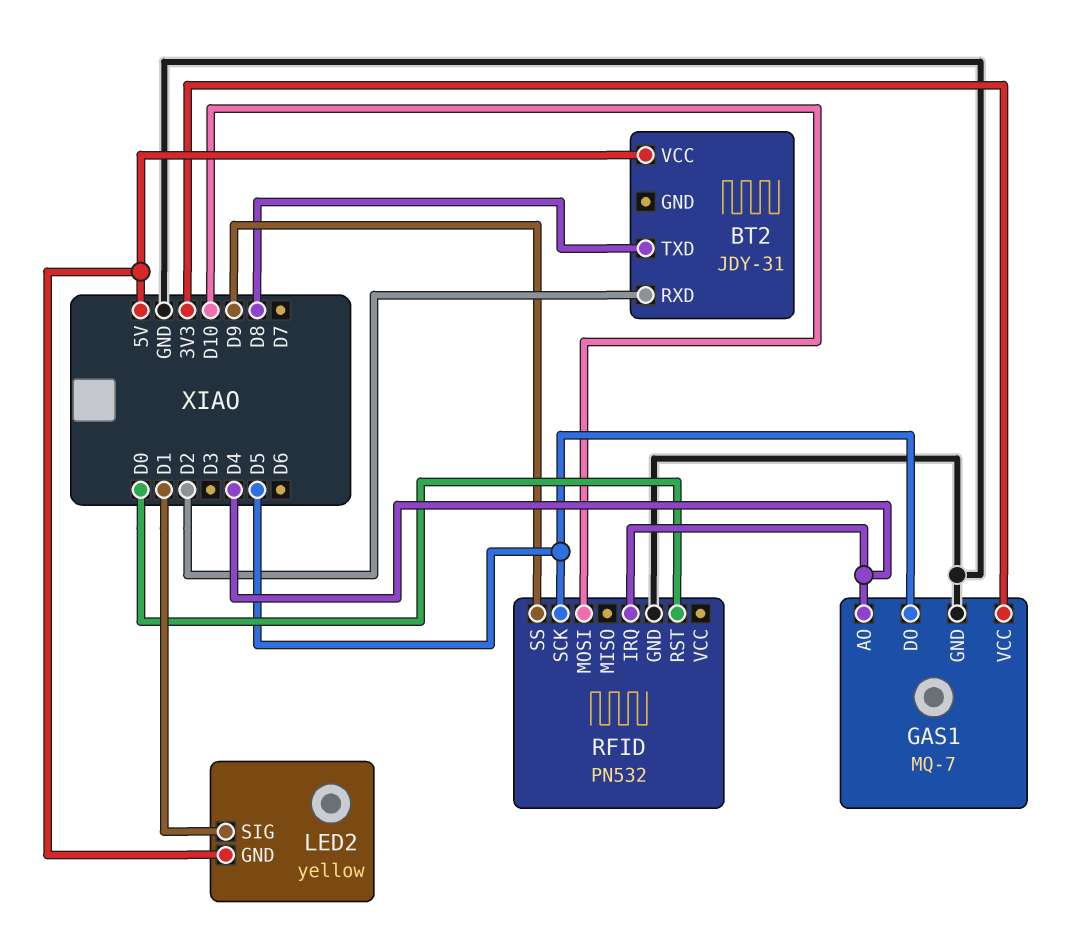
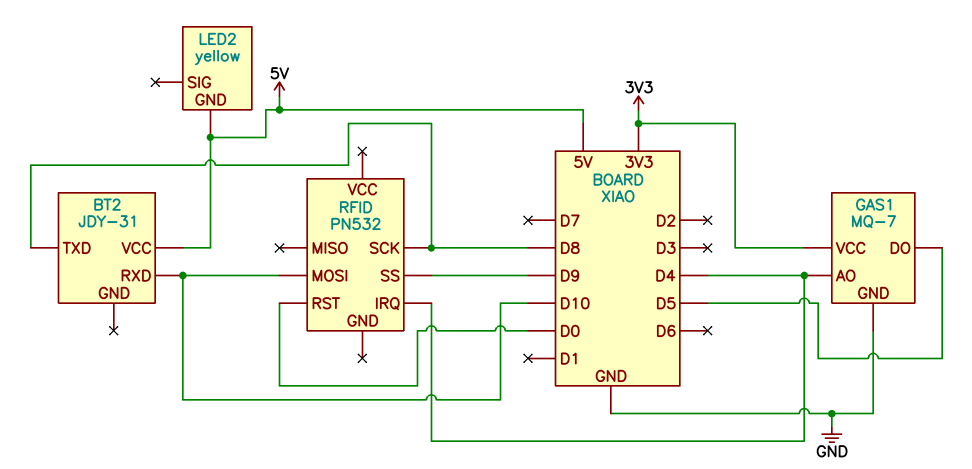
BT2 pin RXD: D2 -> D10
LED2 pin SIG: D1 -> none
RFID pin GND: GND -> none
RFID pin SCK: D5 -> D8

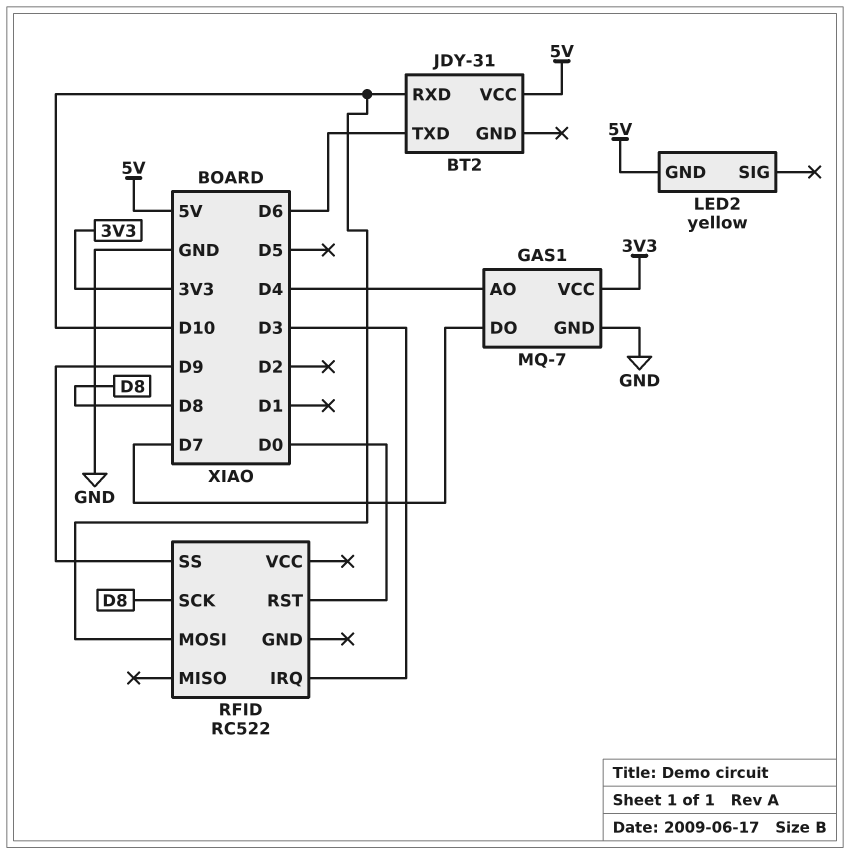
BT2 pin TXD: D8 -> D6
GAS1 pin DO: D5 -> D7
RFID: PN532 -> RC522
RFID pin IRQ: D4 -> D3

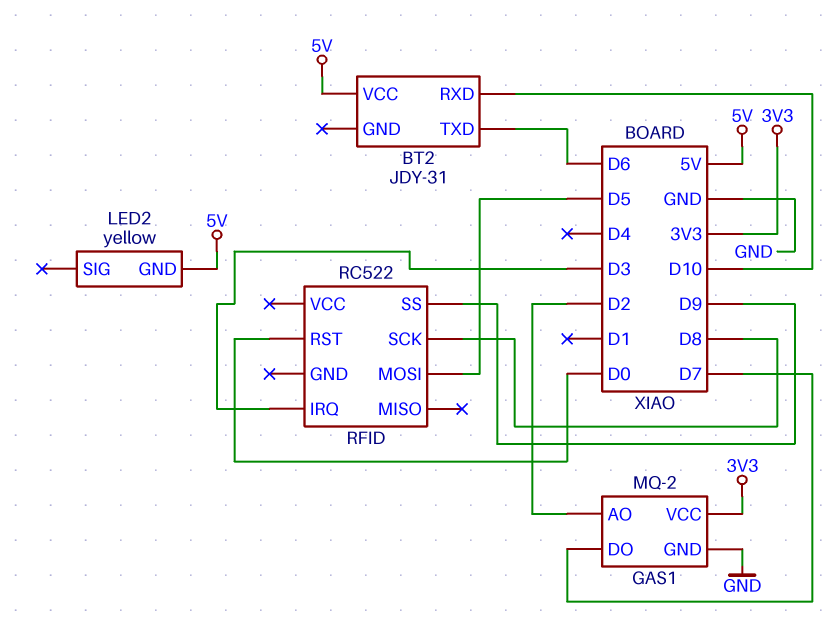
GAS1: MQ-7 -> MQ-2
GAS1 pin AO: D4 -> D2
RFID pin MOSI: D10 -> D5

